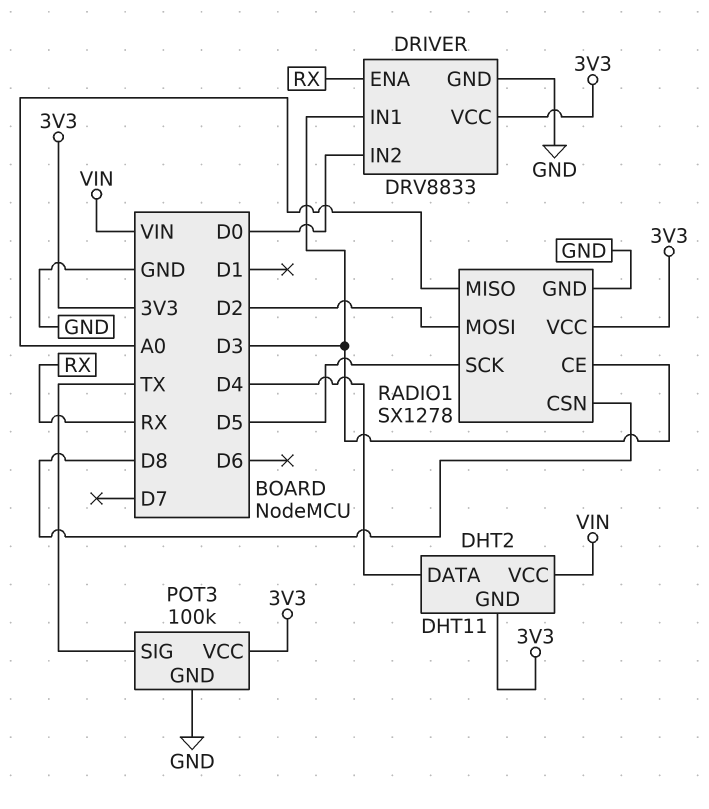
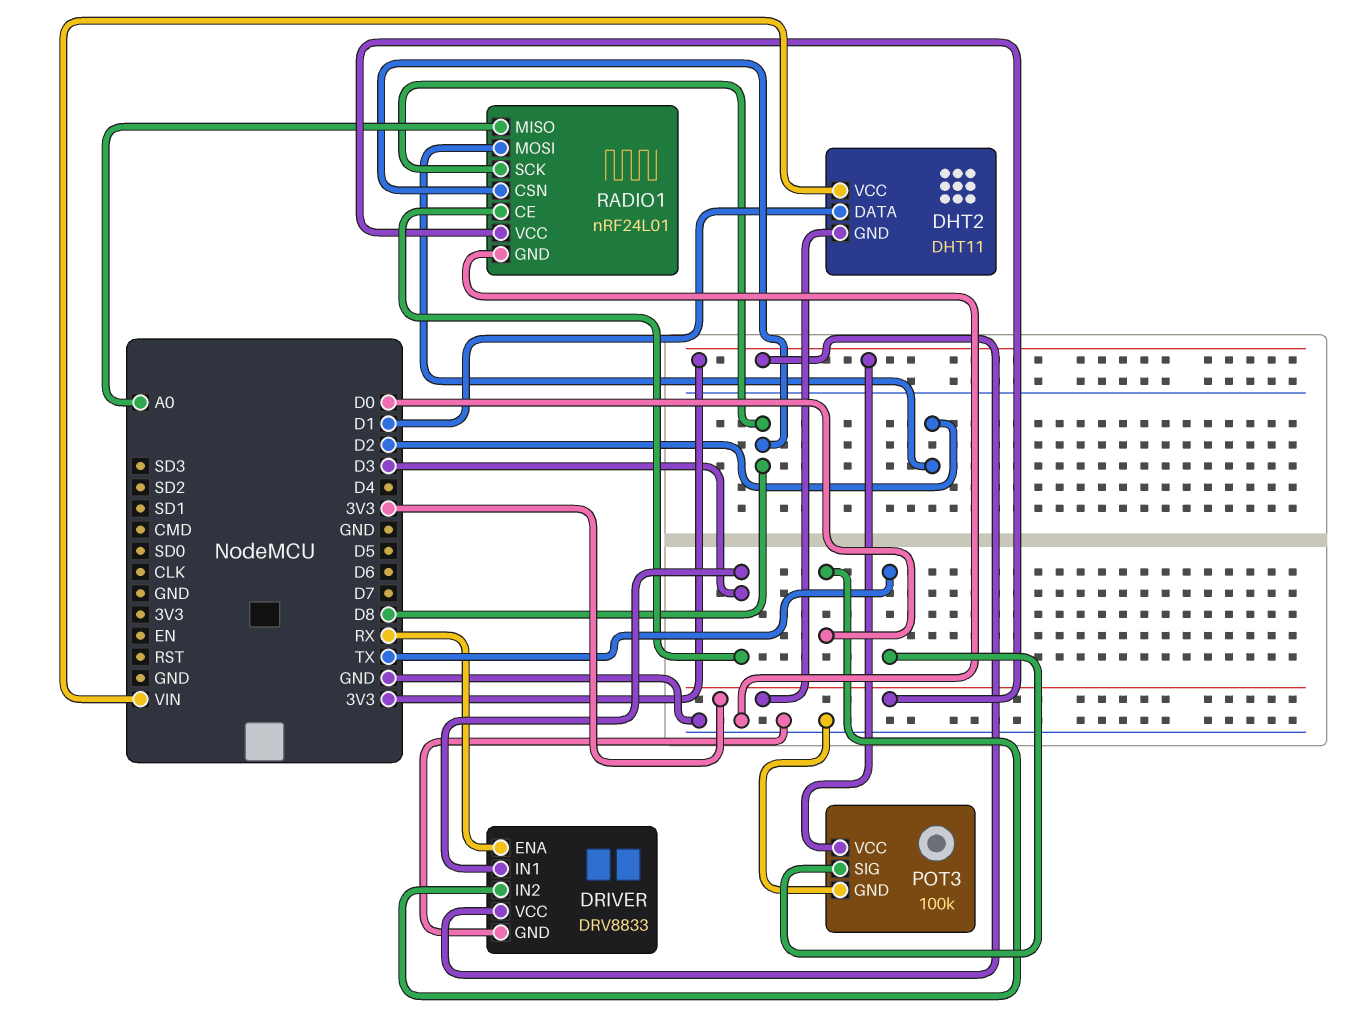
DHT2 pin DATA: D4 -> D1
RADIO1: SX1278 -> nRF24L01
RADIO1 pin SCK: D5 -> D8

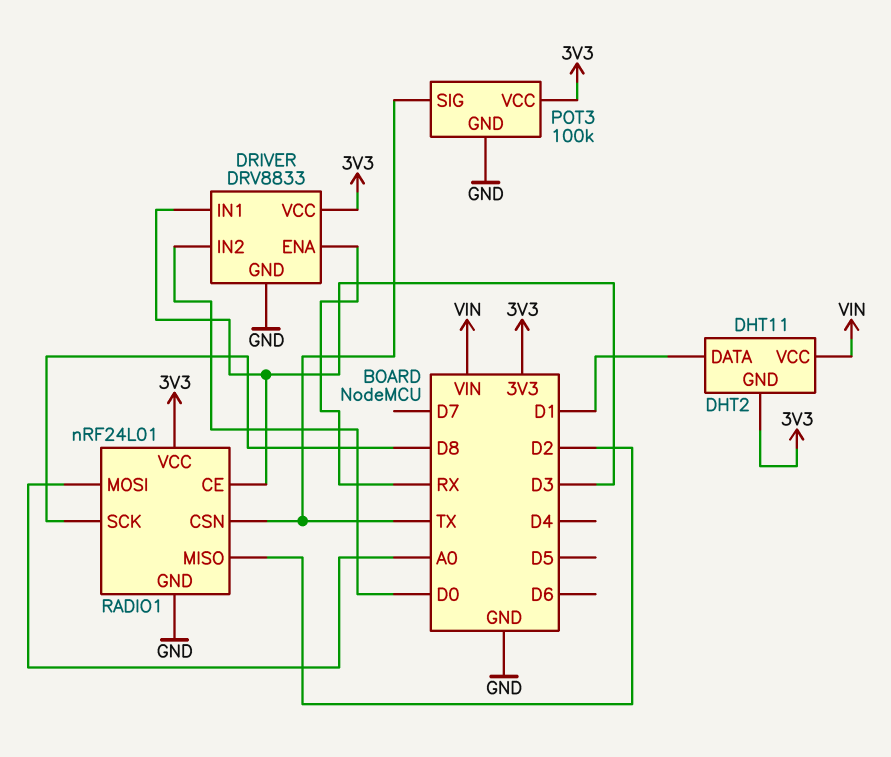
RADIO1 pin CSN: D8 -> TX
RADIO1 pin MISO: A0 -> D2
RADIO1 pin MOSI: D2 -> A0

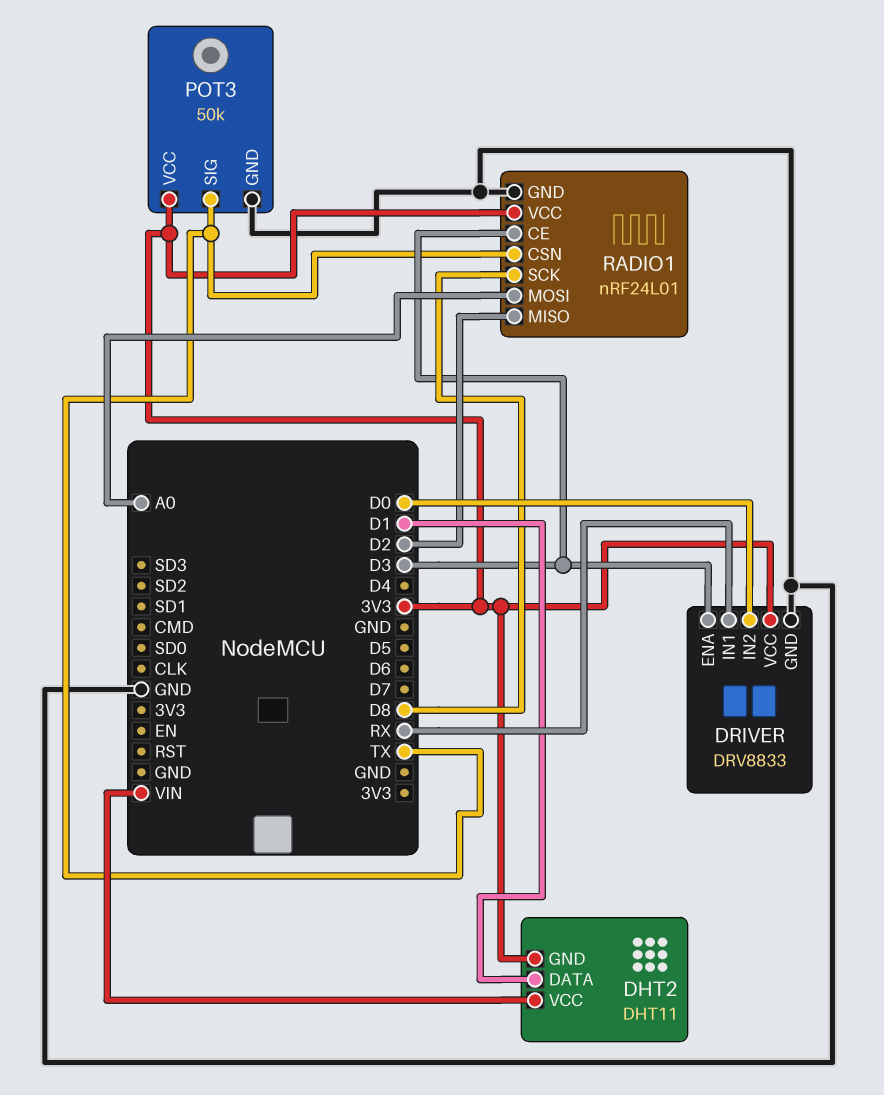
DRIVER pin ENA: RX -> D3
DRIVER pin IN1: D3 -> RX
POT3: 100k -> 50k

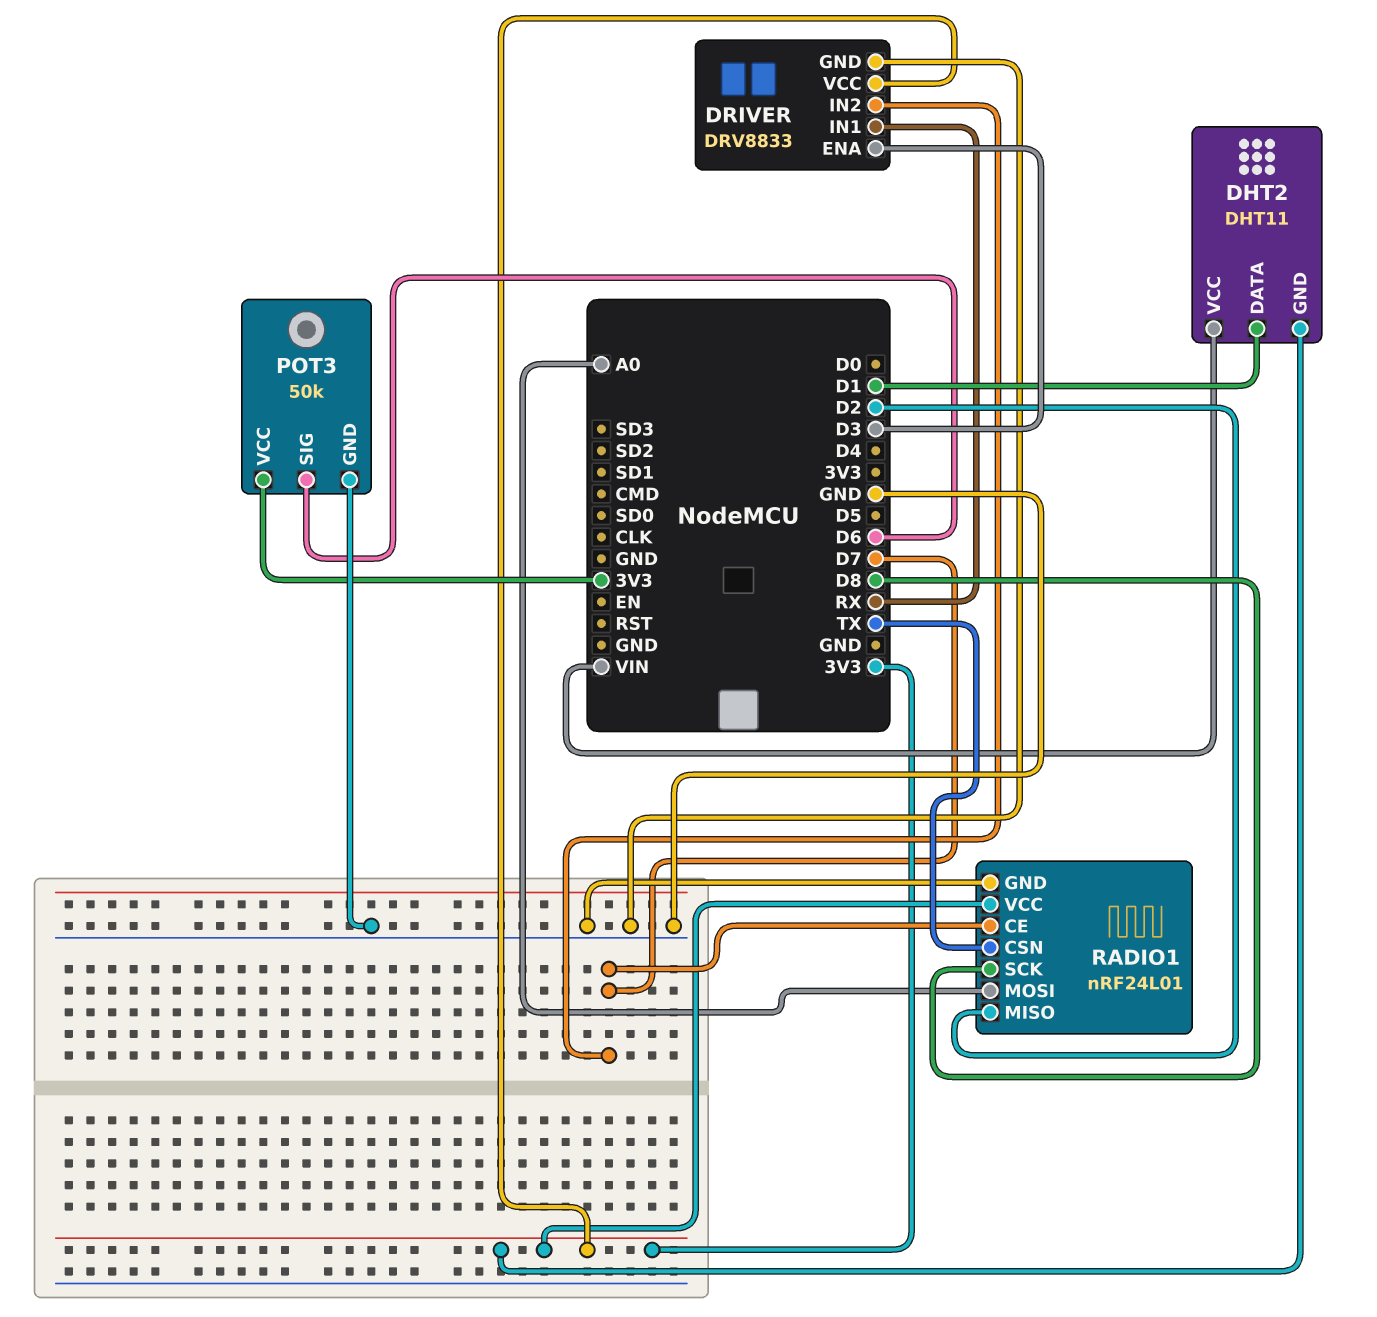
DRIVER pin IN2: D0 -> D7
POT3 pin SIG: TX -> D6
RADIO1 pin CE: D3 -> D7

